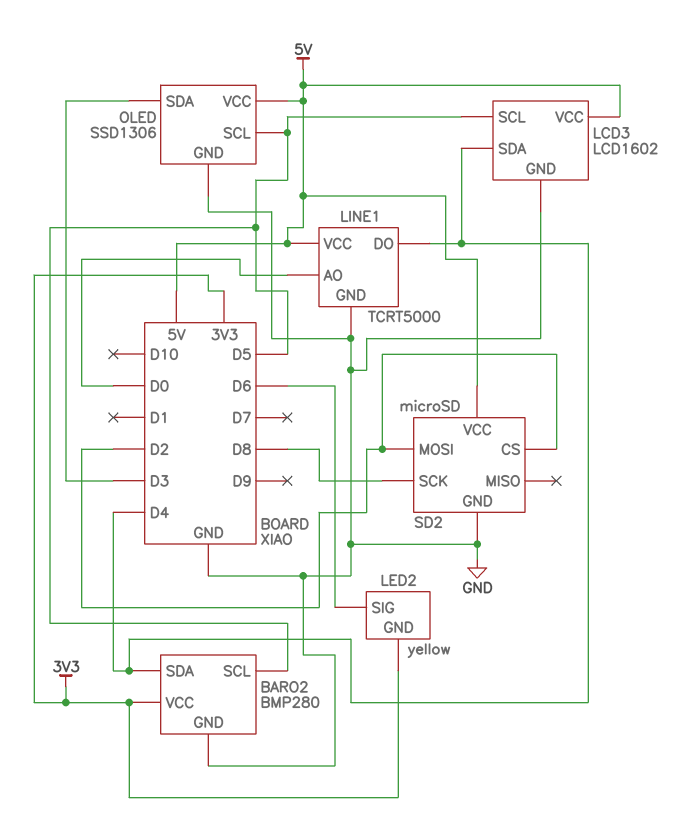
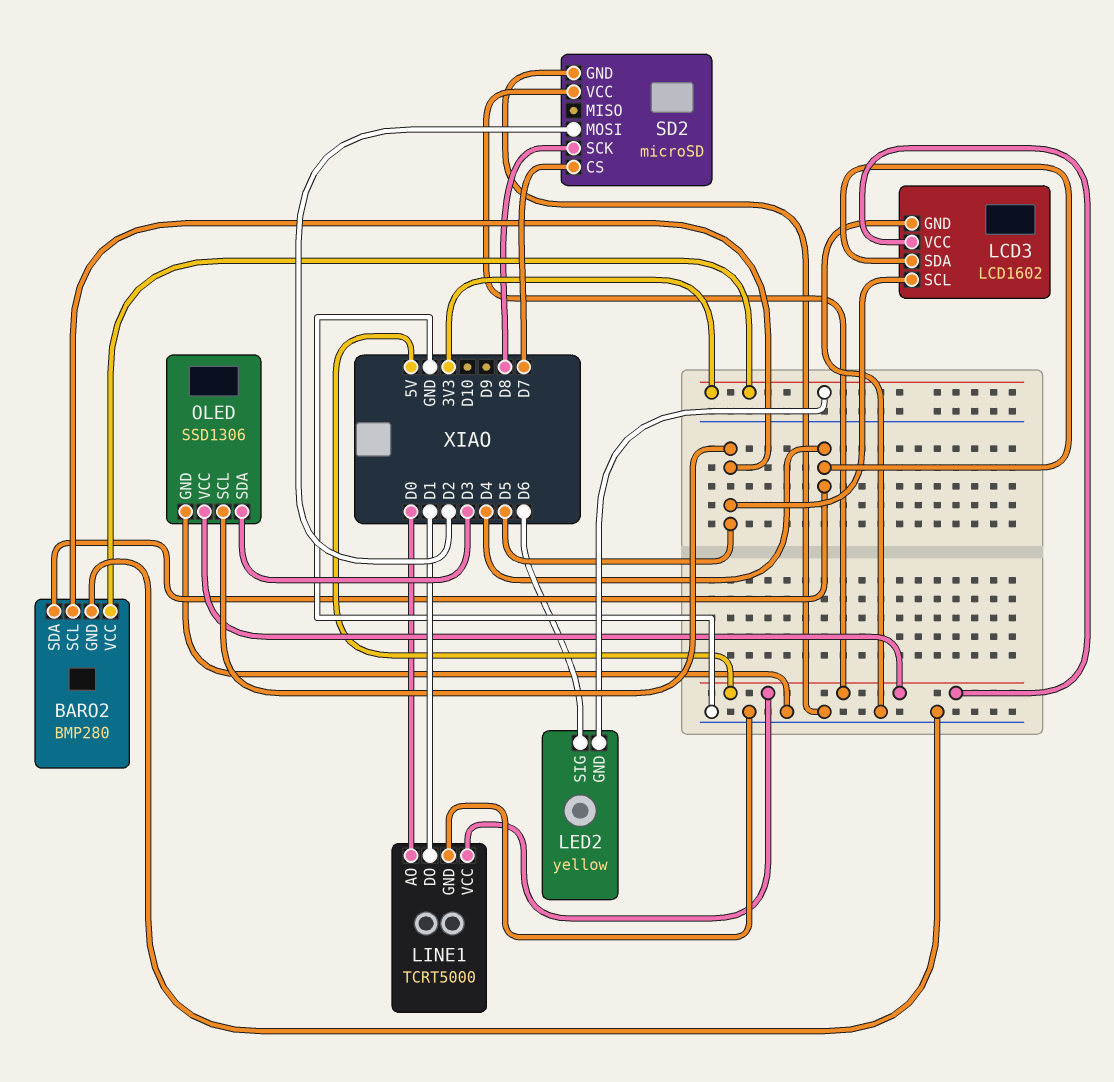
LINE1 pin DO: D4 -> D1
SD2 pin CS: D2 -> D7

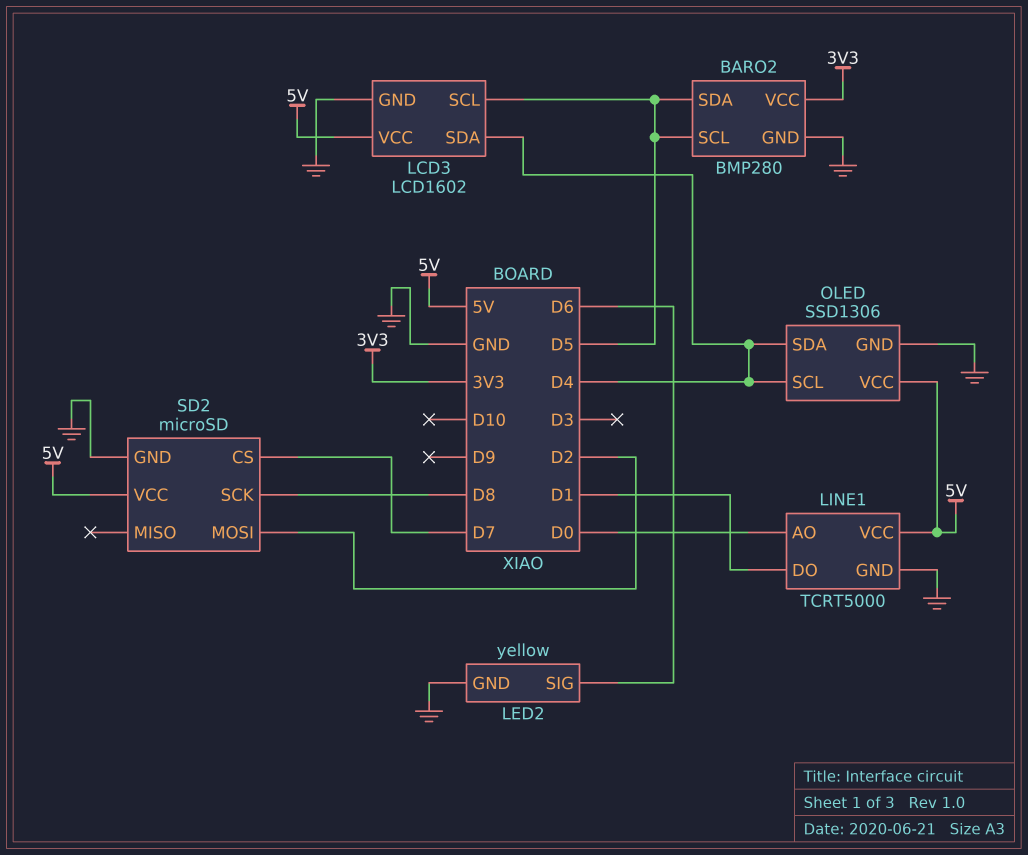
BARO2 pin SDA: D4 -> D5
LED2 pin GND: 3V3 -> GND
OLED pin SCL: D5 -> D4
OLED pin SDA: D3 -> D4

